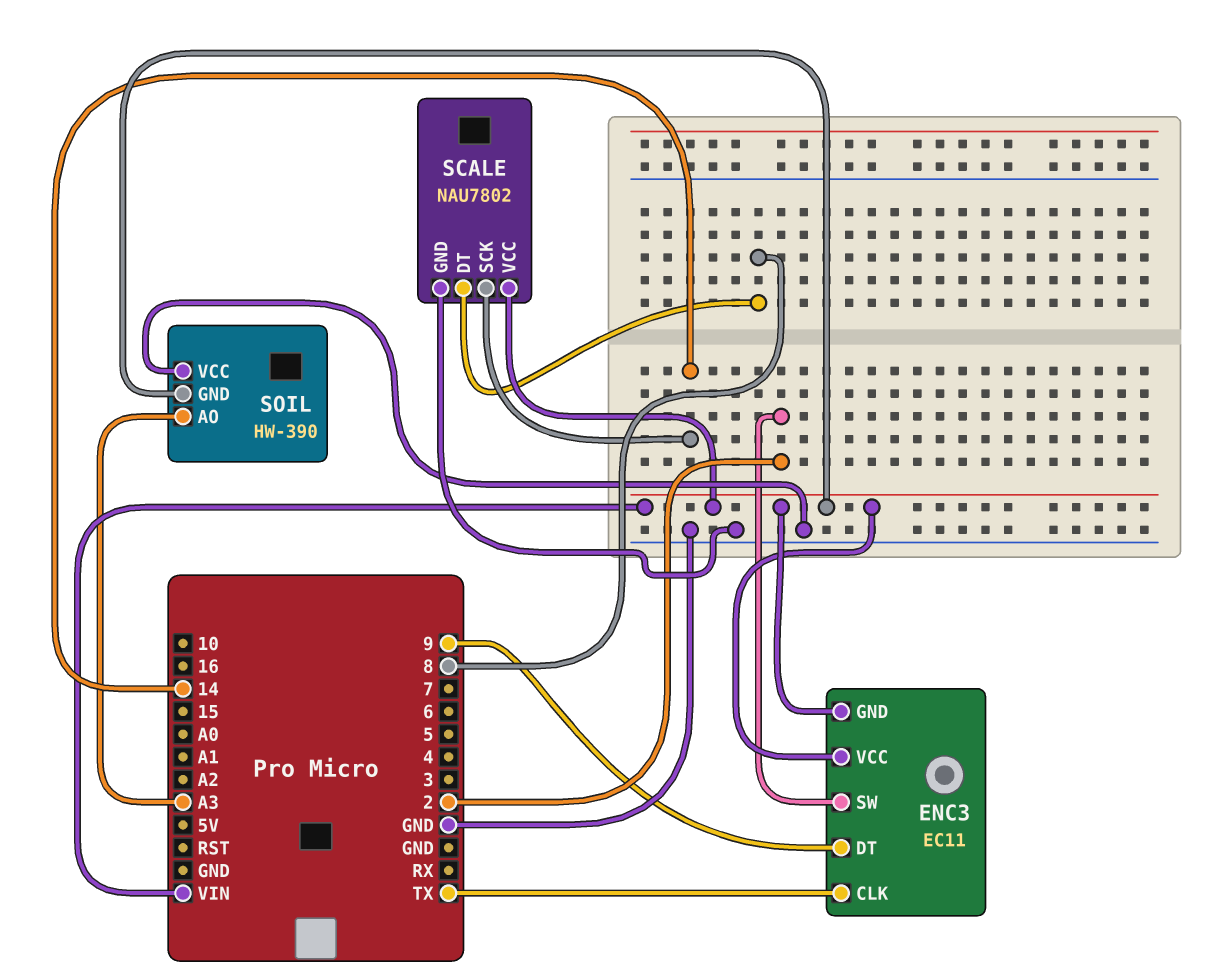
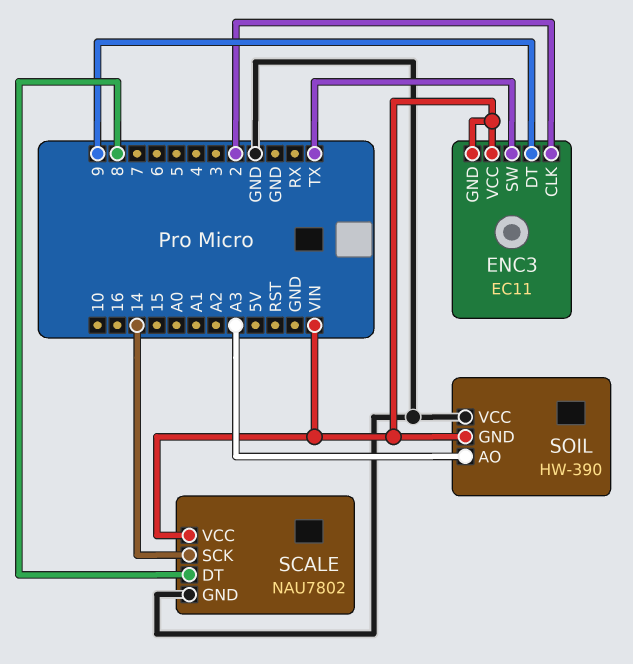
ENC3 pin CLK: TX -> 2
ENC3 pin SW: 2 -> TX

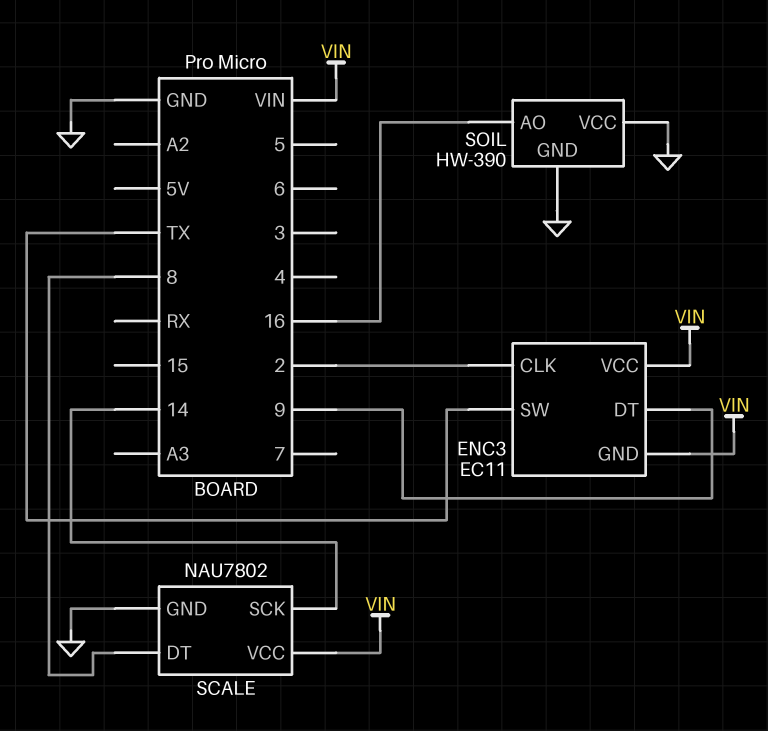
SOIL pin AO: A3 -> 16
SOIL pin GND: VIN -> GND

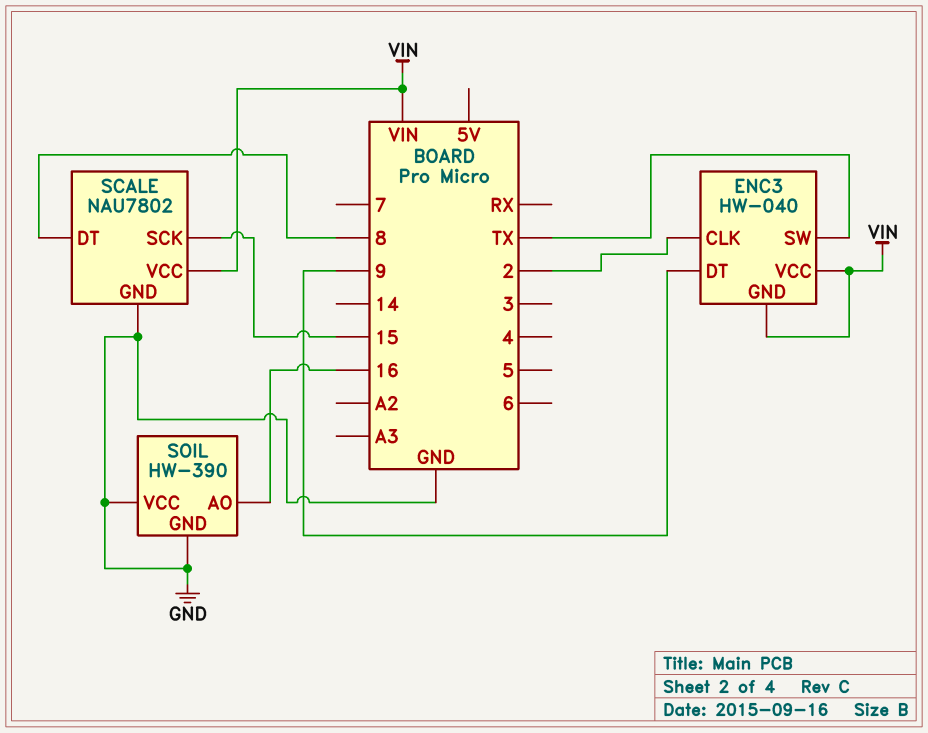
ENC3: EC11 -> HW-040
SCALE pin SCK: 14 -> 15

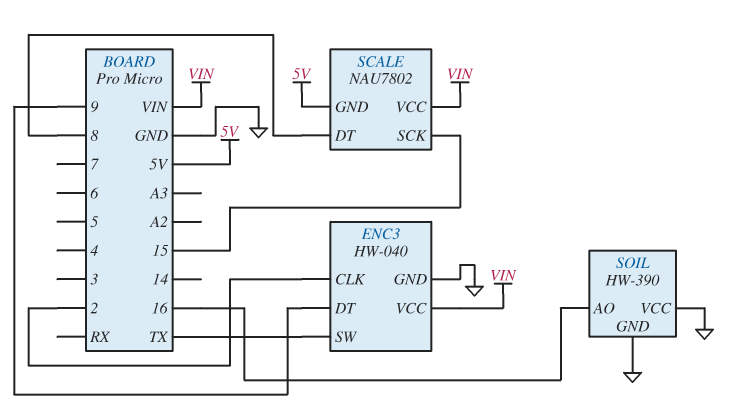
ENC3 pin GND: VIN -> GND
SCALE pin GND: GND -> 5V

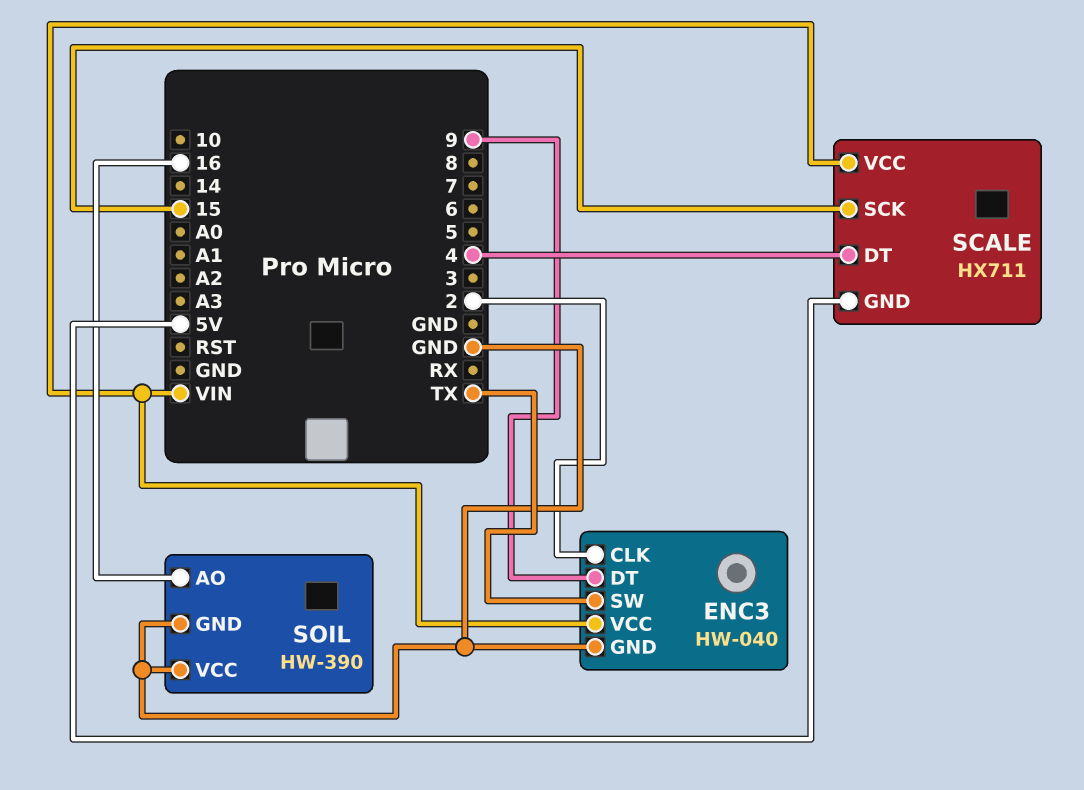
SCALE: NAU7802 -> HX711
SCALE pin DT: 8 -> 4

